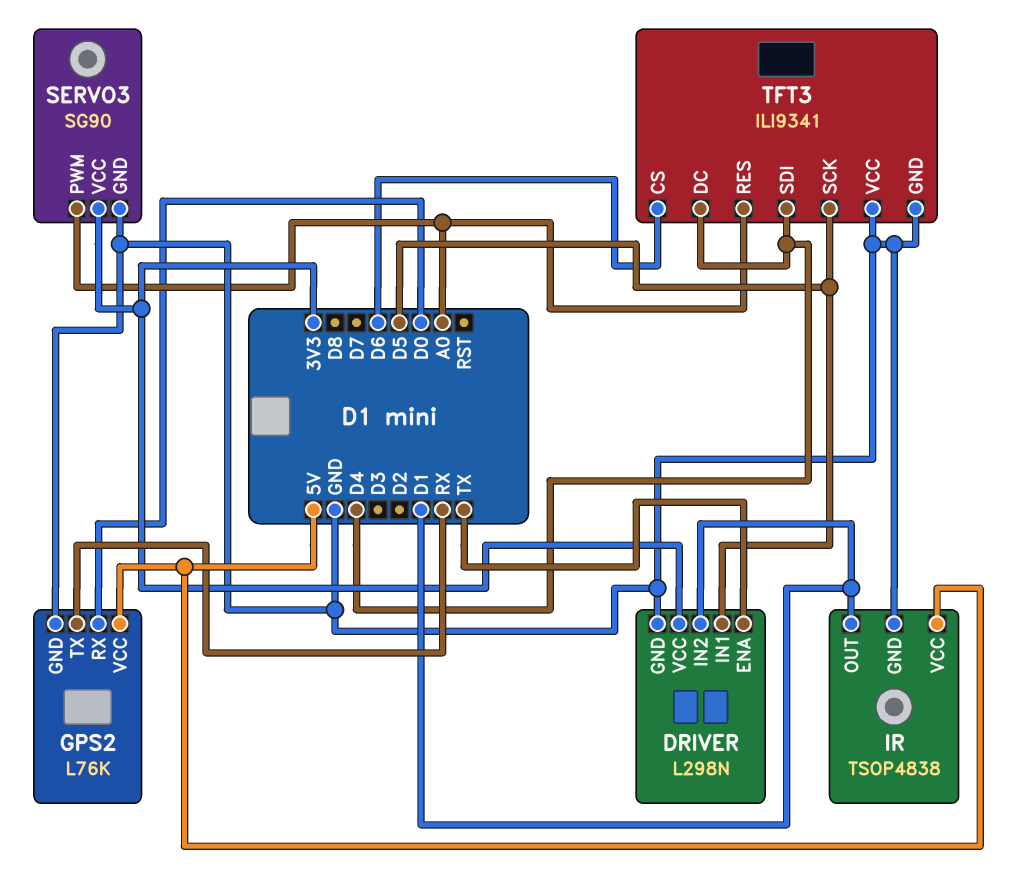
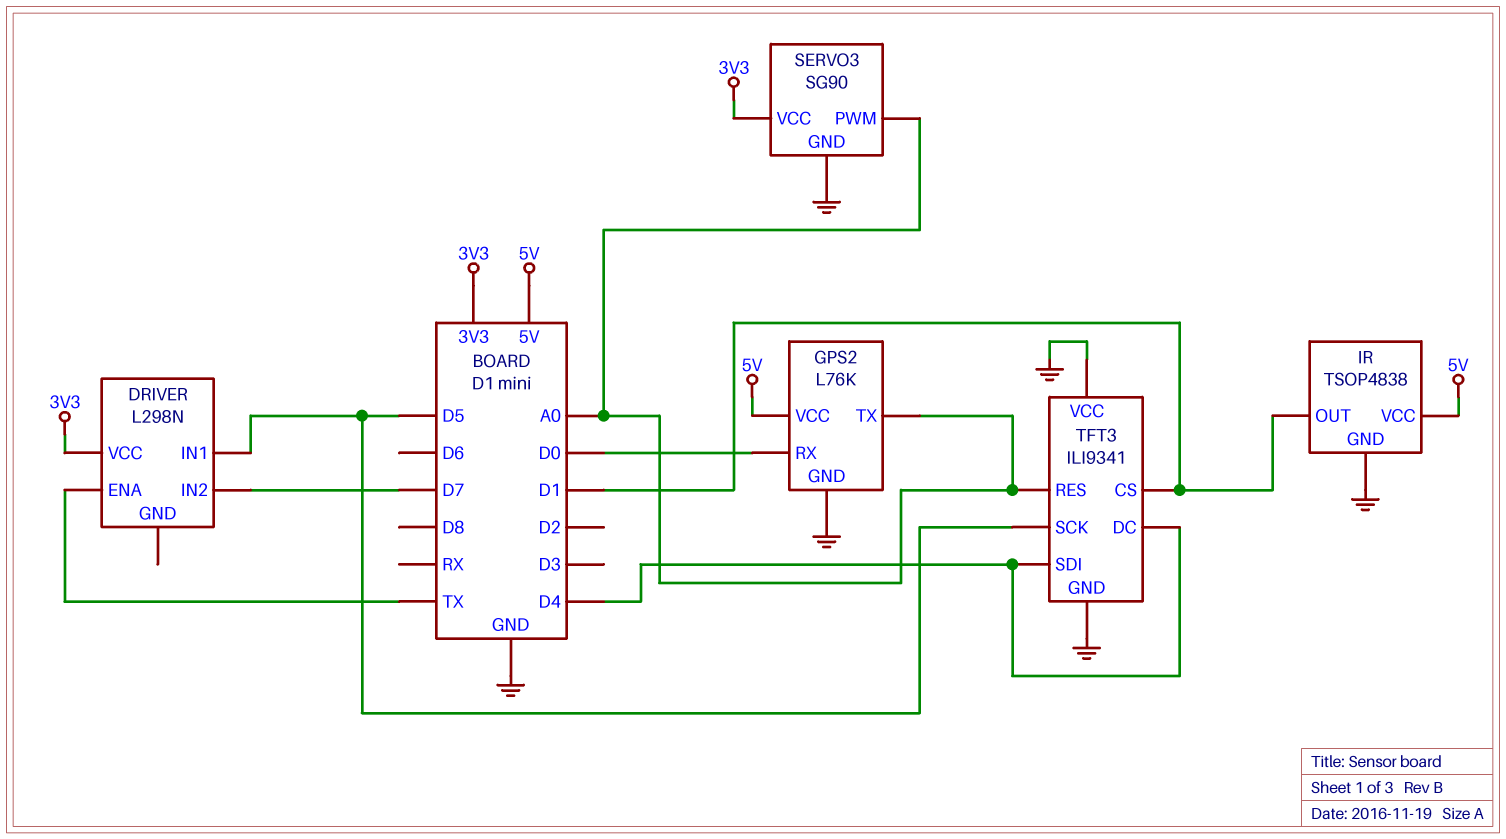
DRIVER pin GND: GND -> none
DRIVER pin IN2: D1 -> D7
GPS2 pin TX: RX -> A0
TFT3 pin CS: D6 -> D1

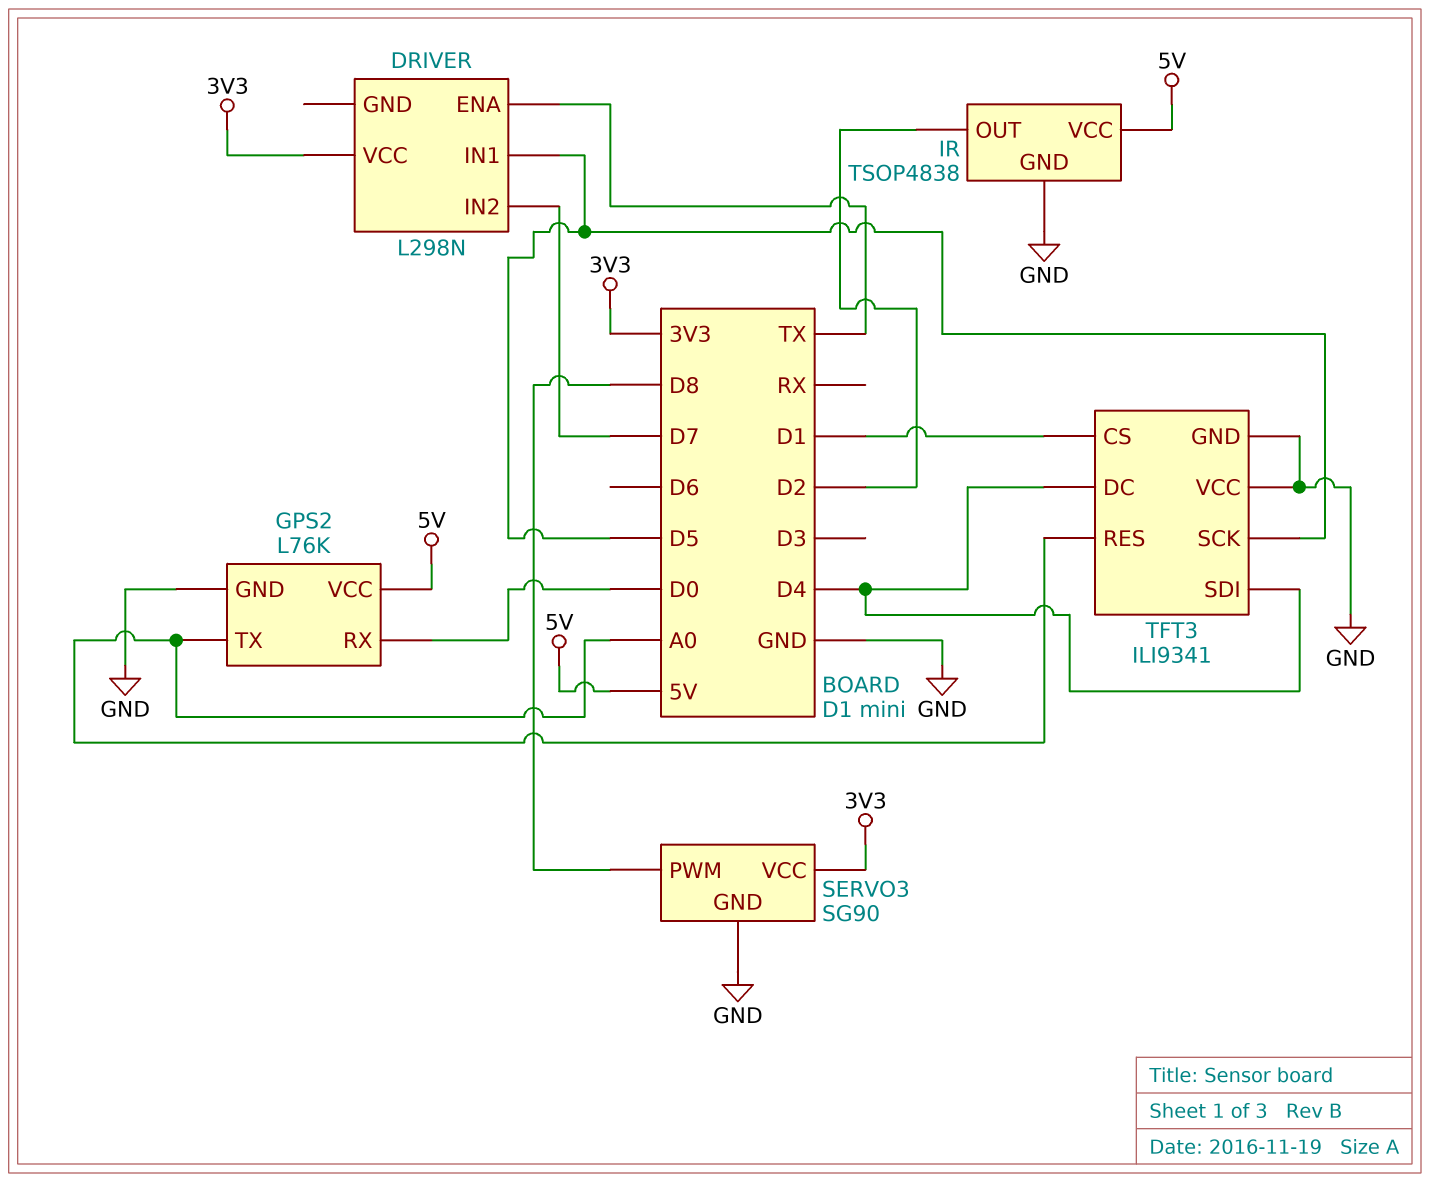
IR pin OUT: D1 -> D2
SERVO3 pin PWM: A0 -> D8

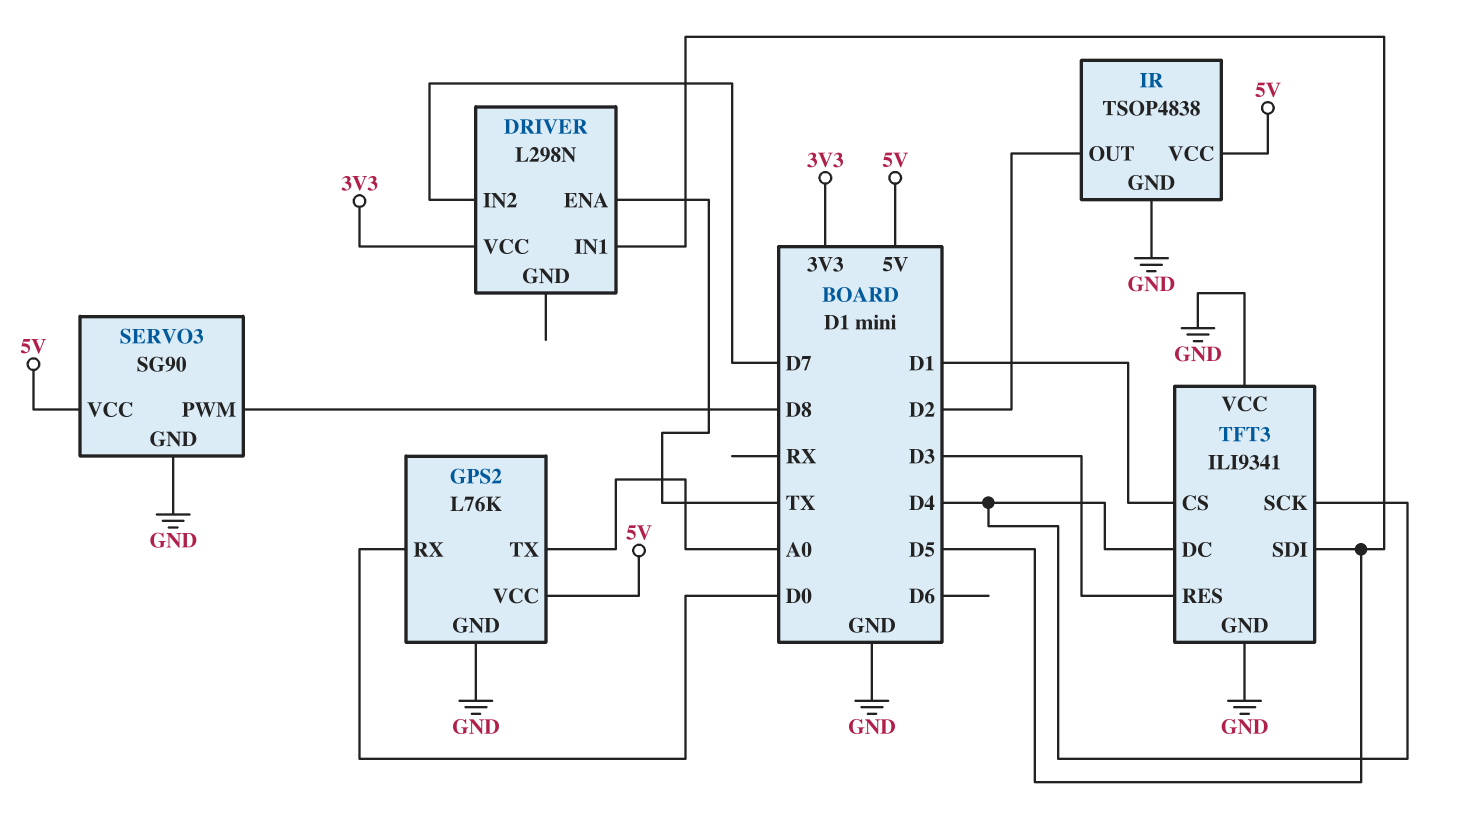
SERVO3 pin VCC: 3V3 -> 5V
TFT3 pin RES: A0 -> D3
TFT3 pin SCK: D5 -> D4
TFT3 pin SDI: D4 -> D5

